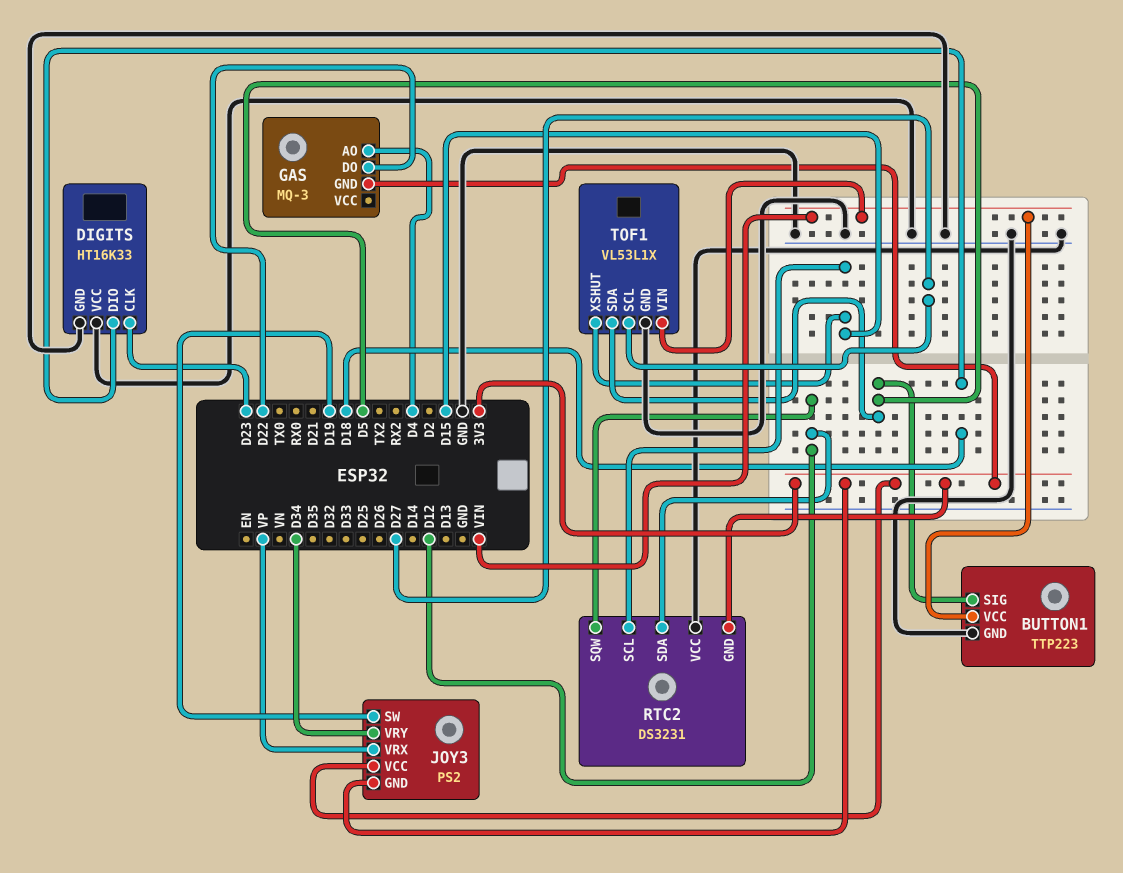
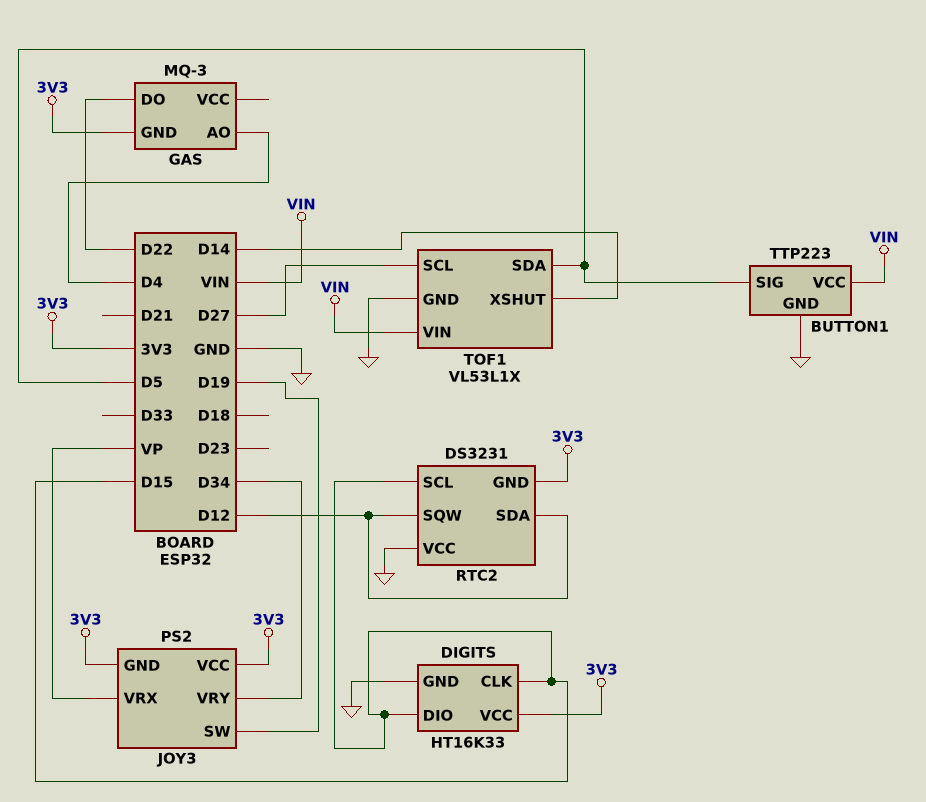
DIGITS pin CLK: D23 -> D15
DIGITS pin DIO: D18 -> D15
DIGITS pin VCC: GND -> 3V3
TOF1 pin XSHUT: D15 -> D14

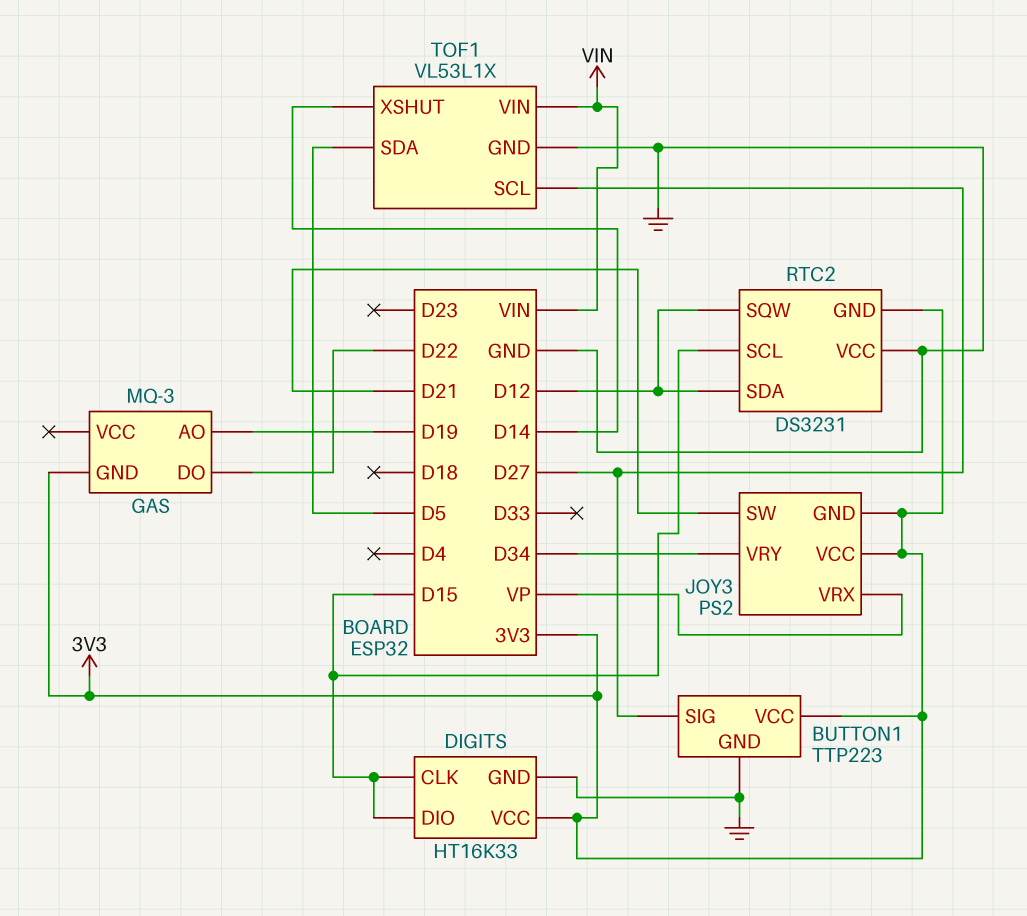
BUTTON1 pin SIG: D5 -> D27
BUTTON1 pin VCC: VIN -> 3V3
GAS pin AO: D4 -> D19
JOY3 pin SW: D19 -> D21

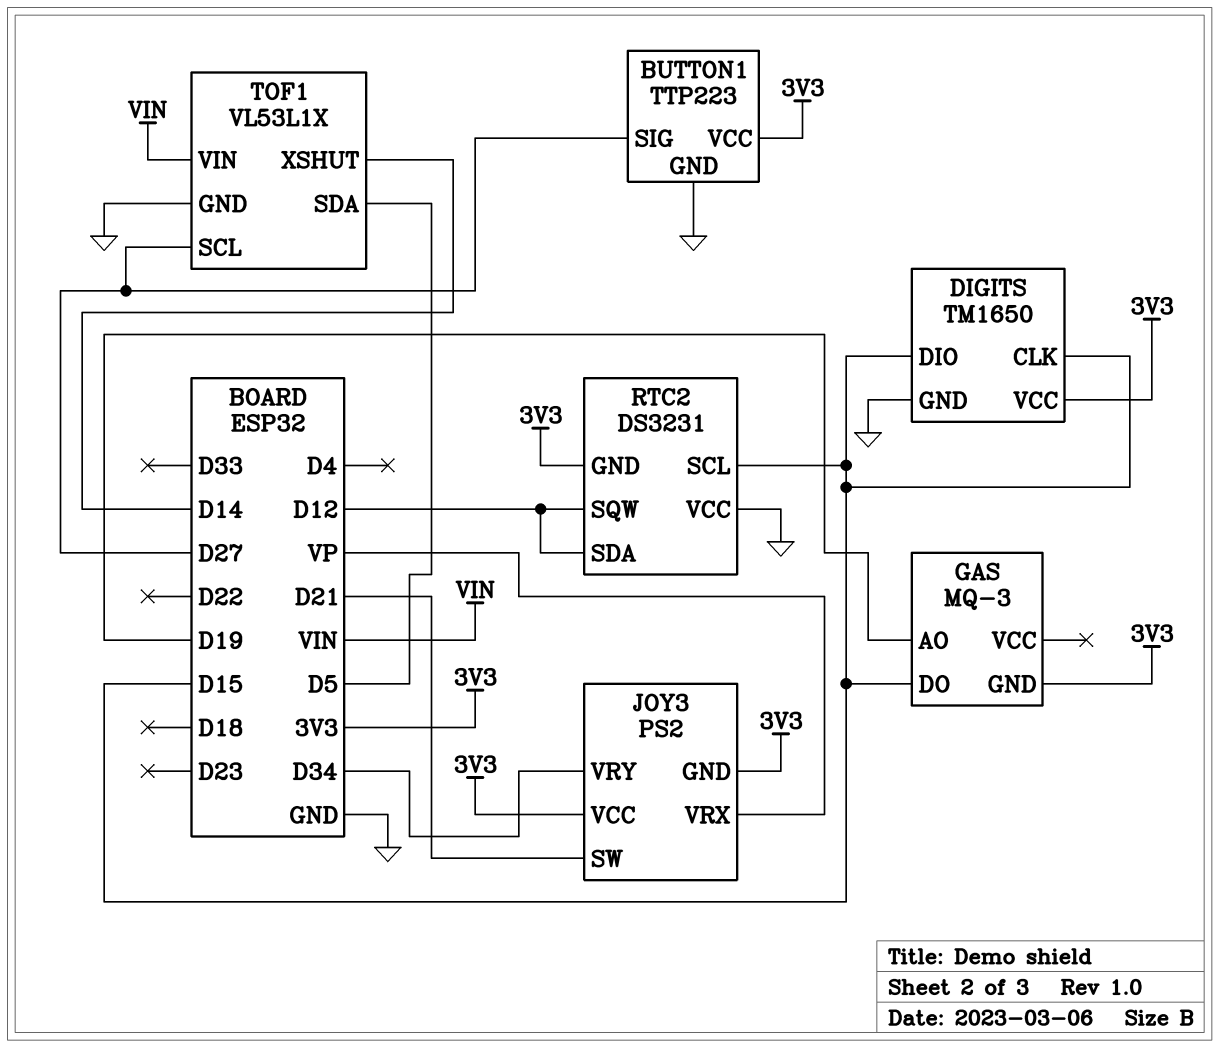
DIGITS: HT16K33 -> TM1650
GAS pin DO: D22 -> D15

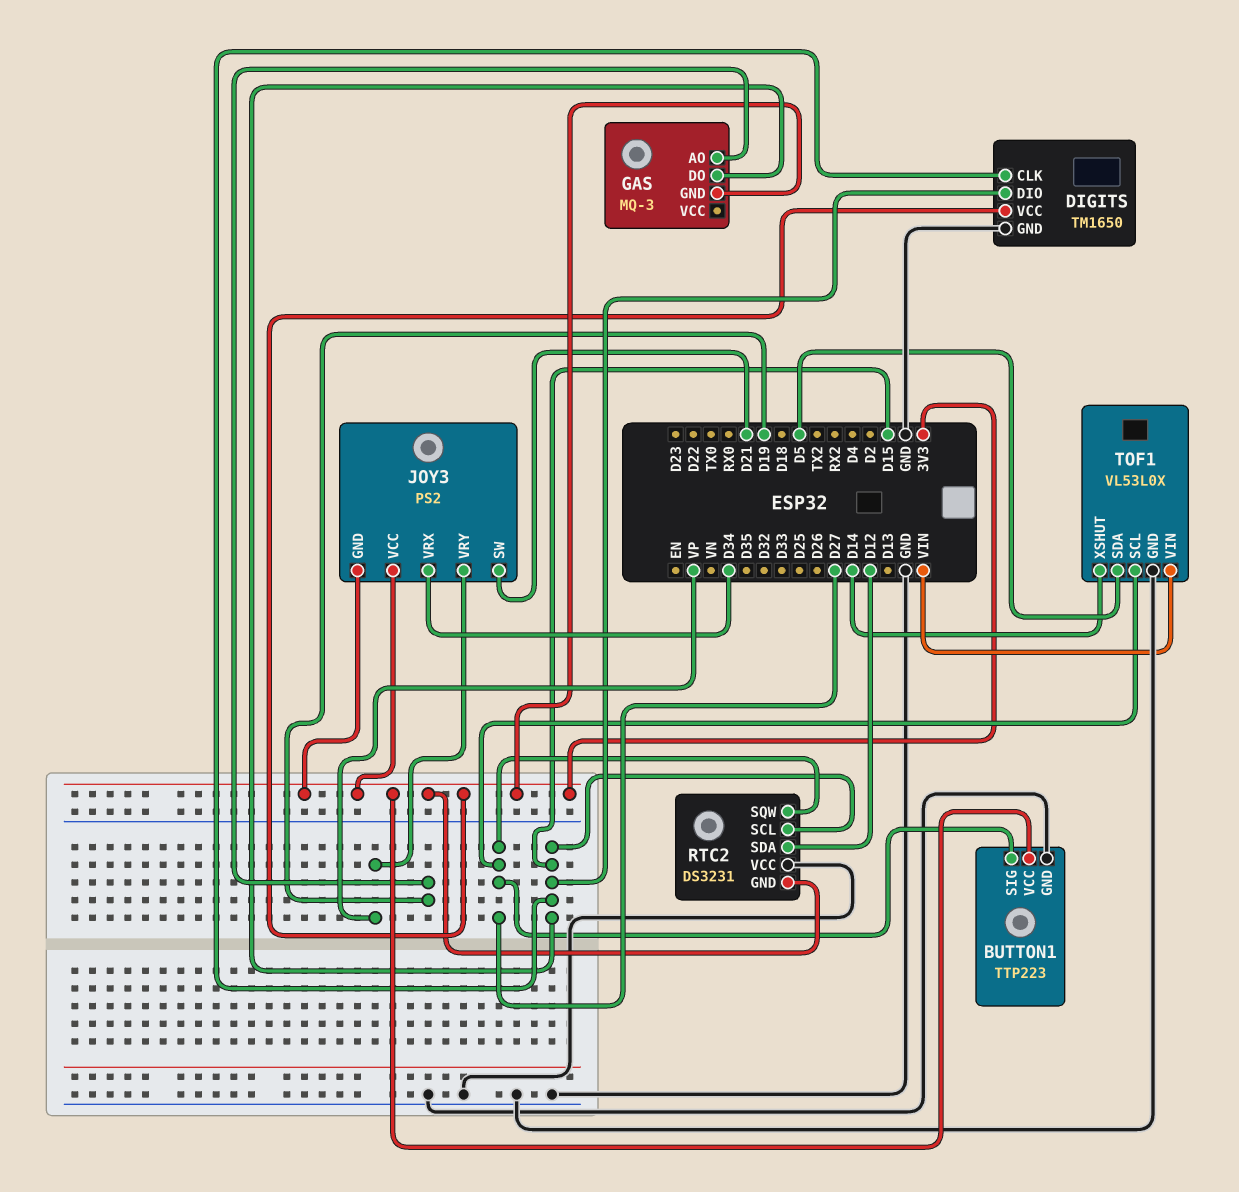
JOY3 pin VRX: VP -> D34
JOY3 pin VRY: D34 -> VP
RTC2 pin SQW: D12 -> D27
TOF1: VL53L1X -> VL53L0X

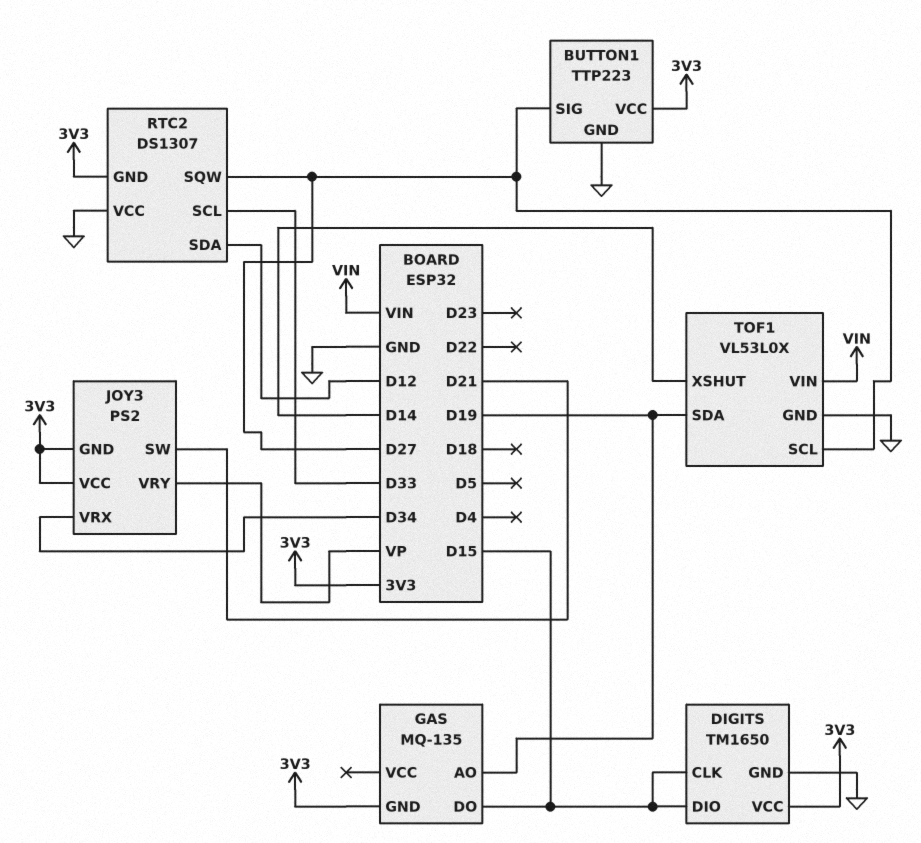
GAS: MQ-3 -> MQ-135
RTC2: DS3231 -> DS1307
RTC2 pin SCL: D15 -> D33
TOF1 pin SDA: D5 -> D19

